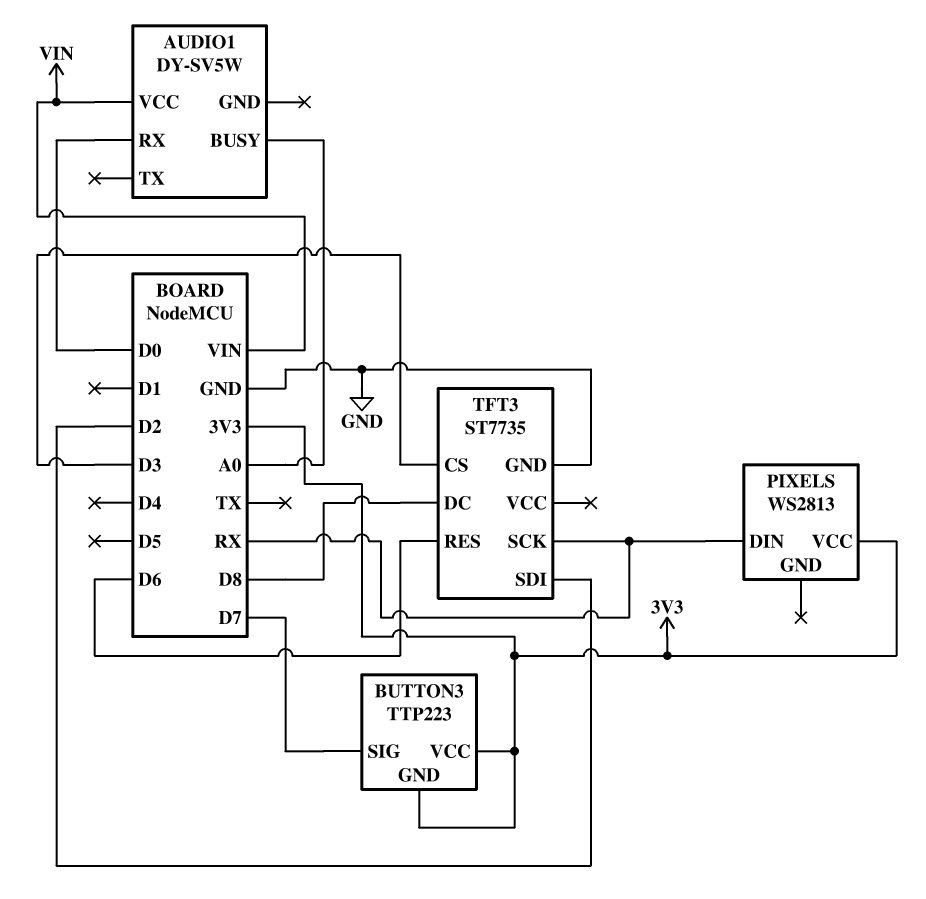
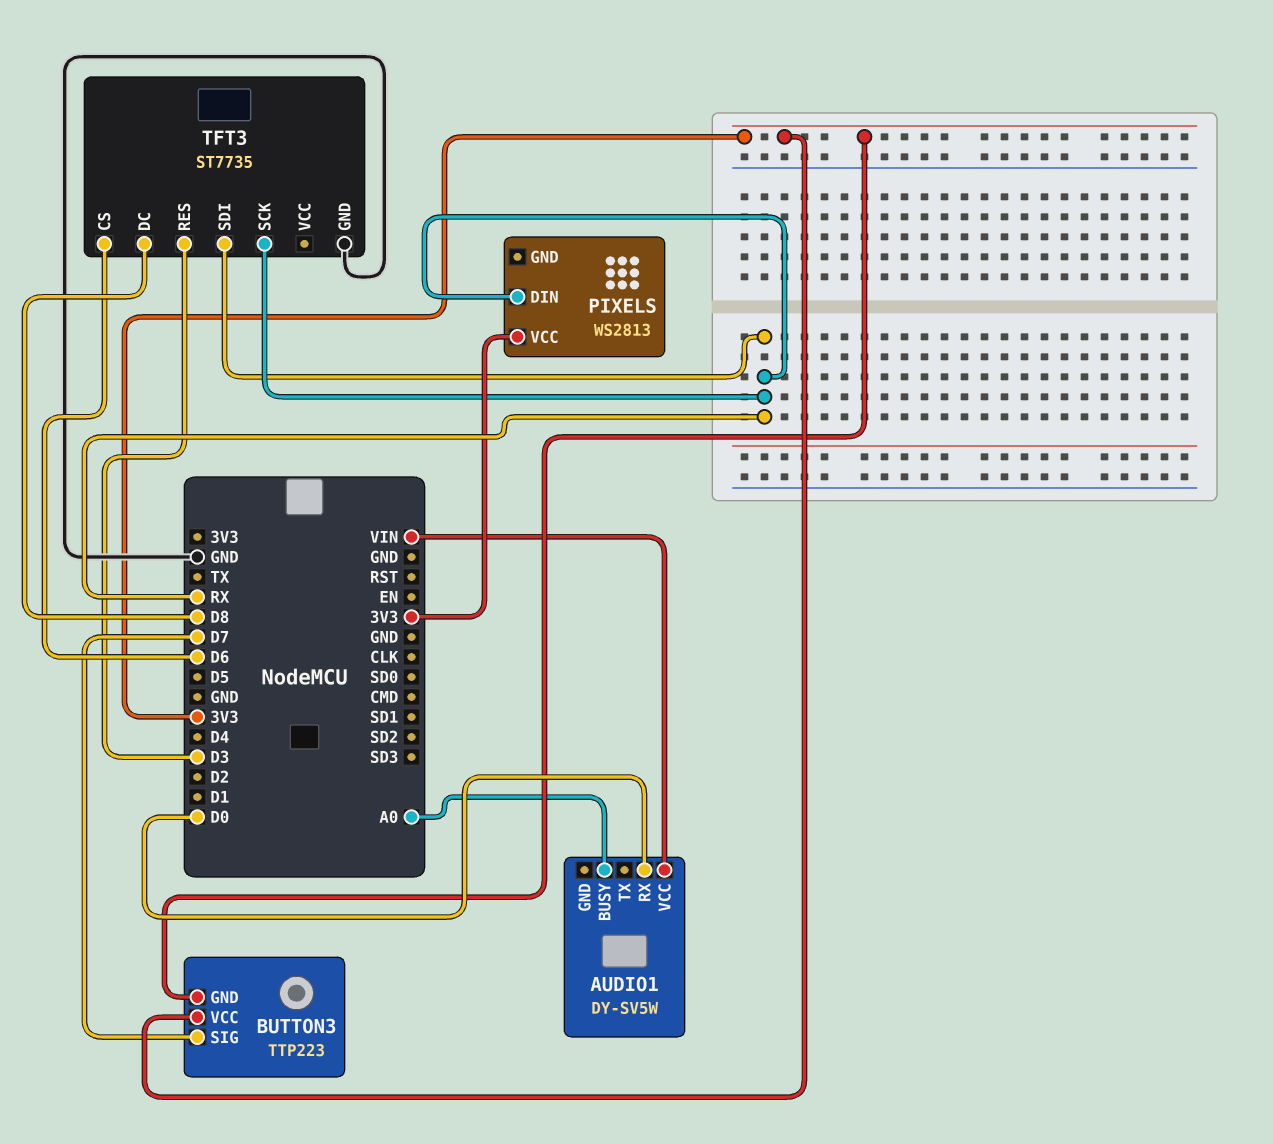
TFT3 pin CS: D3 -> D6
TFT3 pin RES: D6 -> D3
TFT3 pin SDI: D2 -> RX

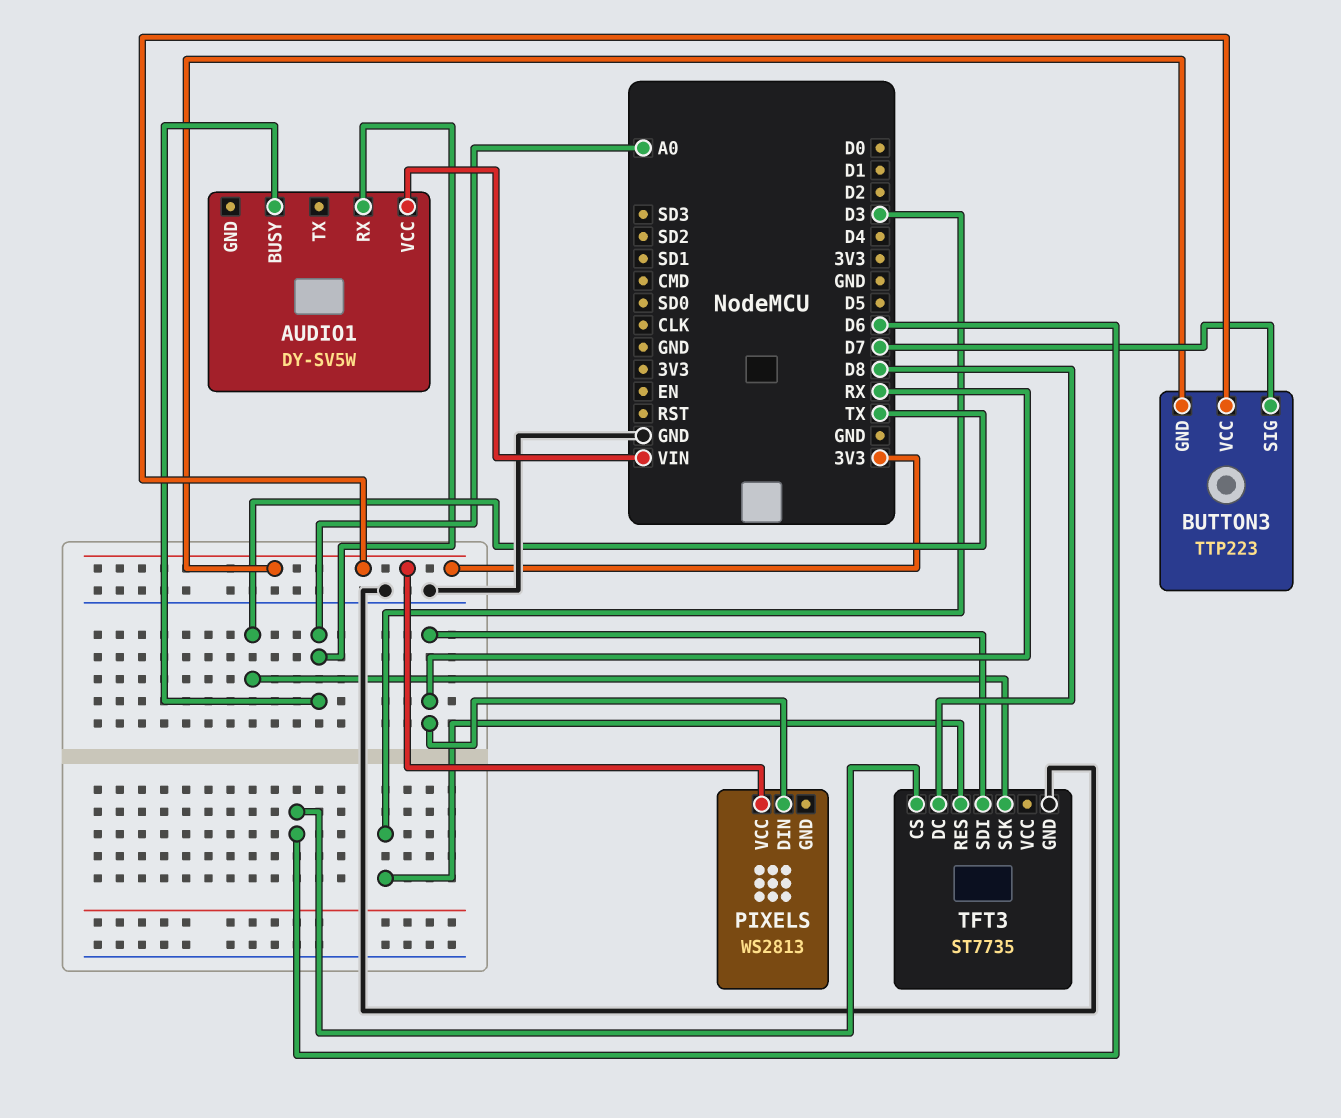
AUDIO1 pin RX: D0 -> A0
TFT3 pin SCK: RX -> TX

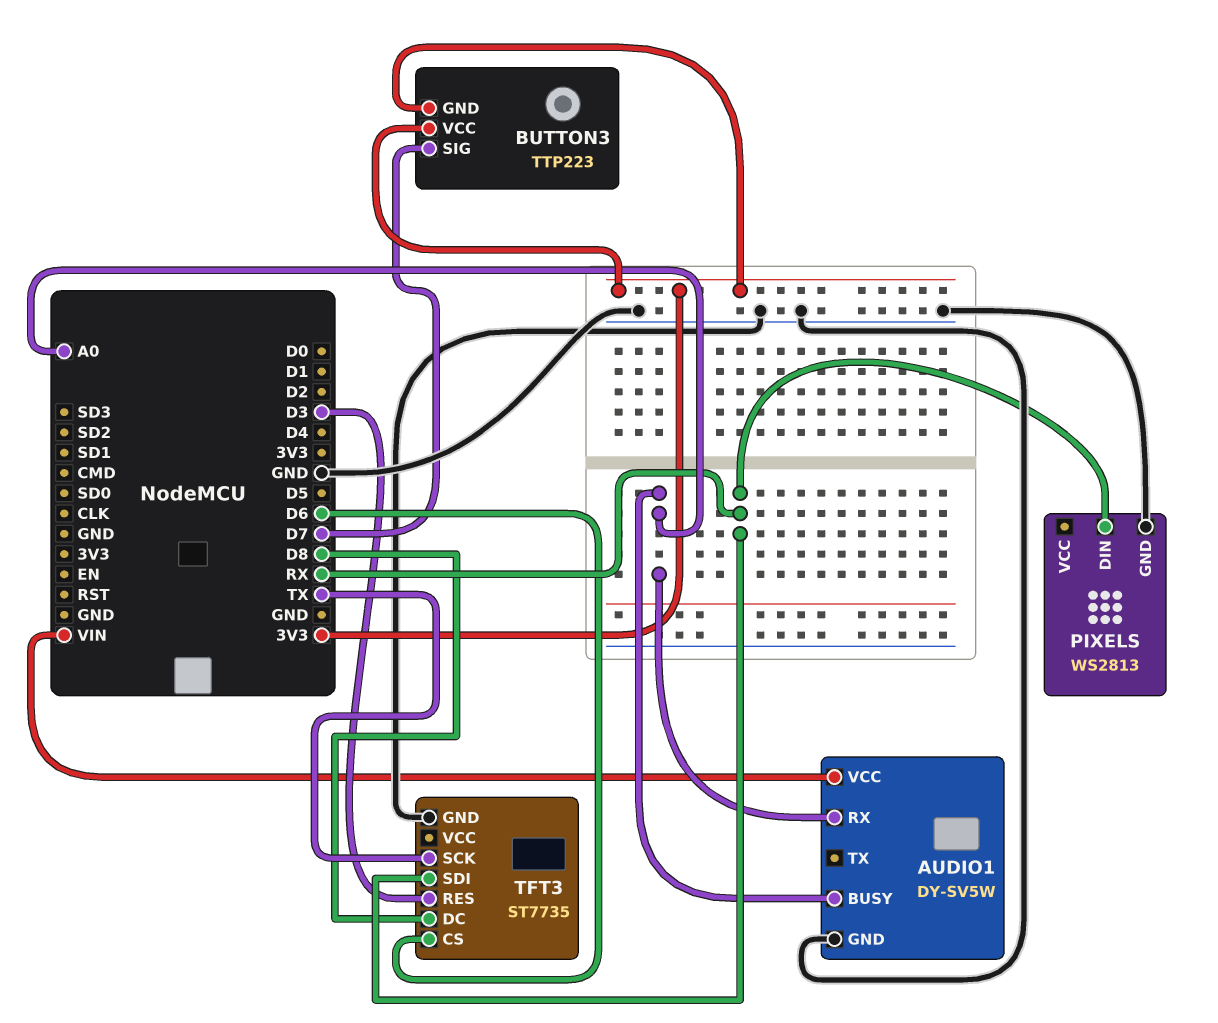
AUDIO1 pin GND: none -> GND
PIXELS pin GND: none -> GND
PIXELS pin VCC: 3V3 -> none

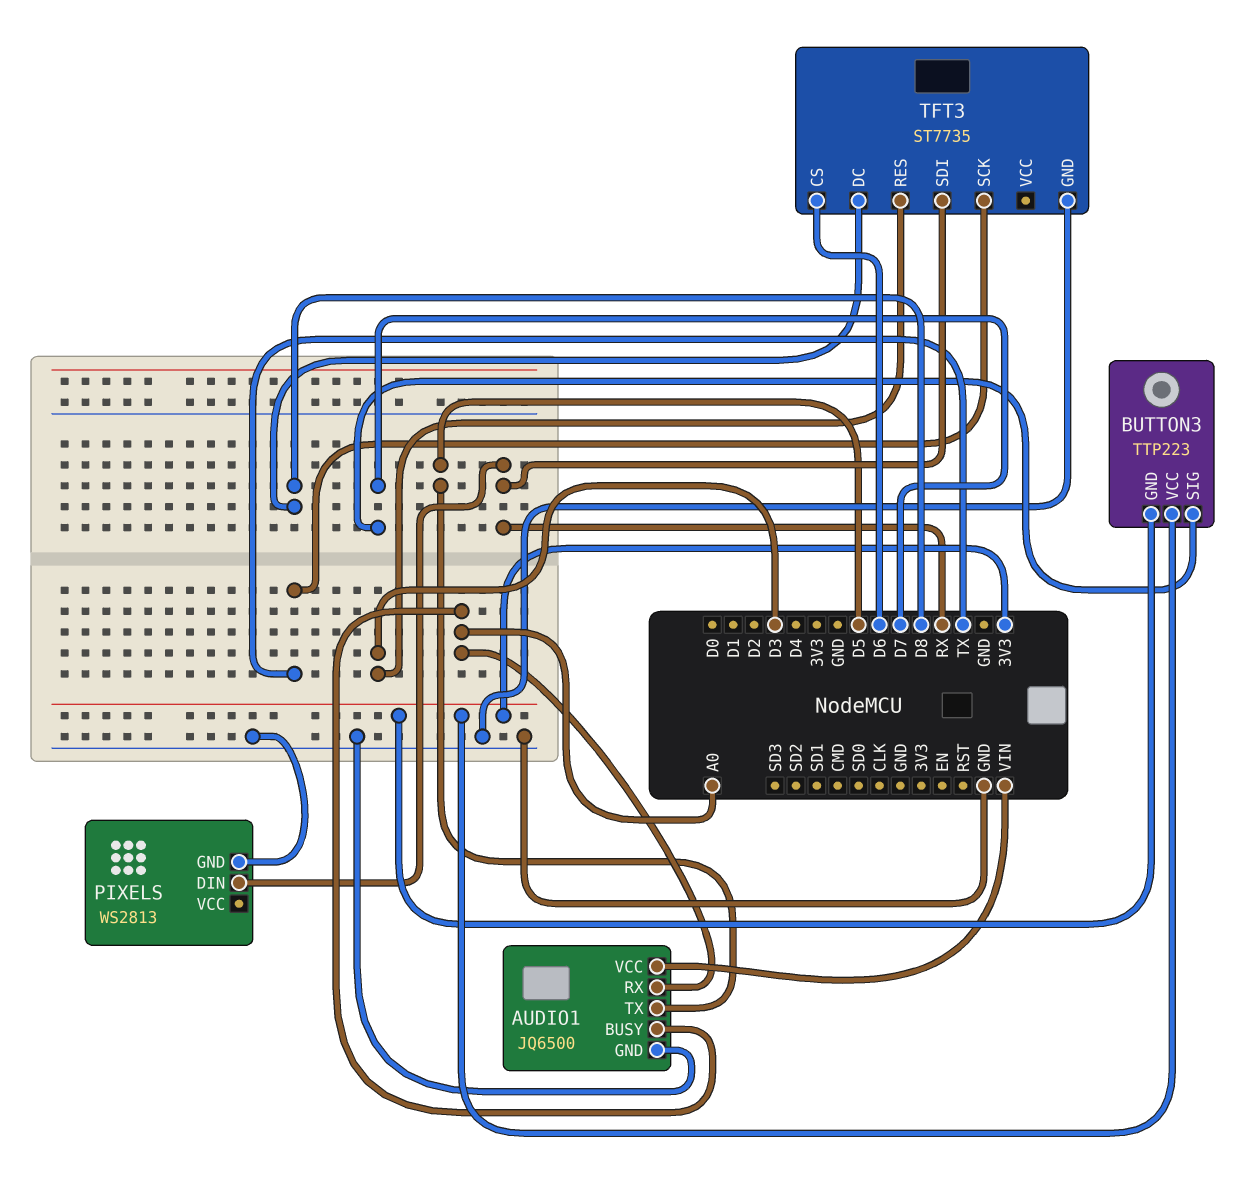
AUDIO1: DY-SV5W -> JQ6500
AUDIO1 pin TX: none -> D5

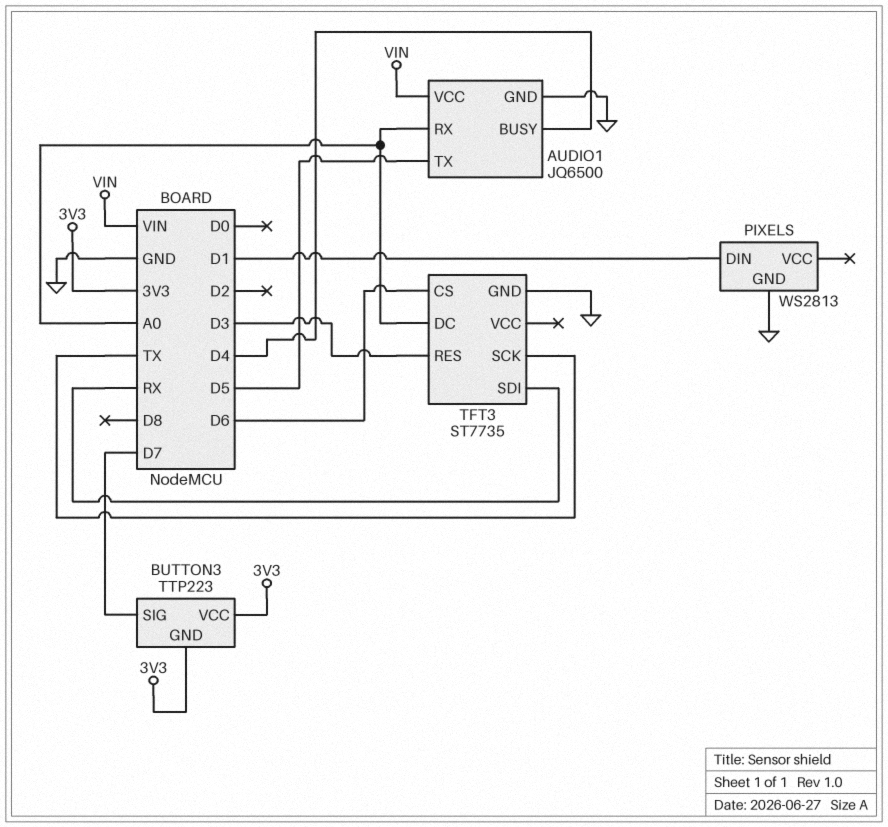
AUDIO1 pin BUSY: A0 -> D4
PIXELS pin DIN: RX -> D1
TFT3 pin DC: D8 -> A0

